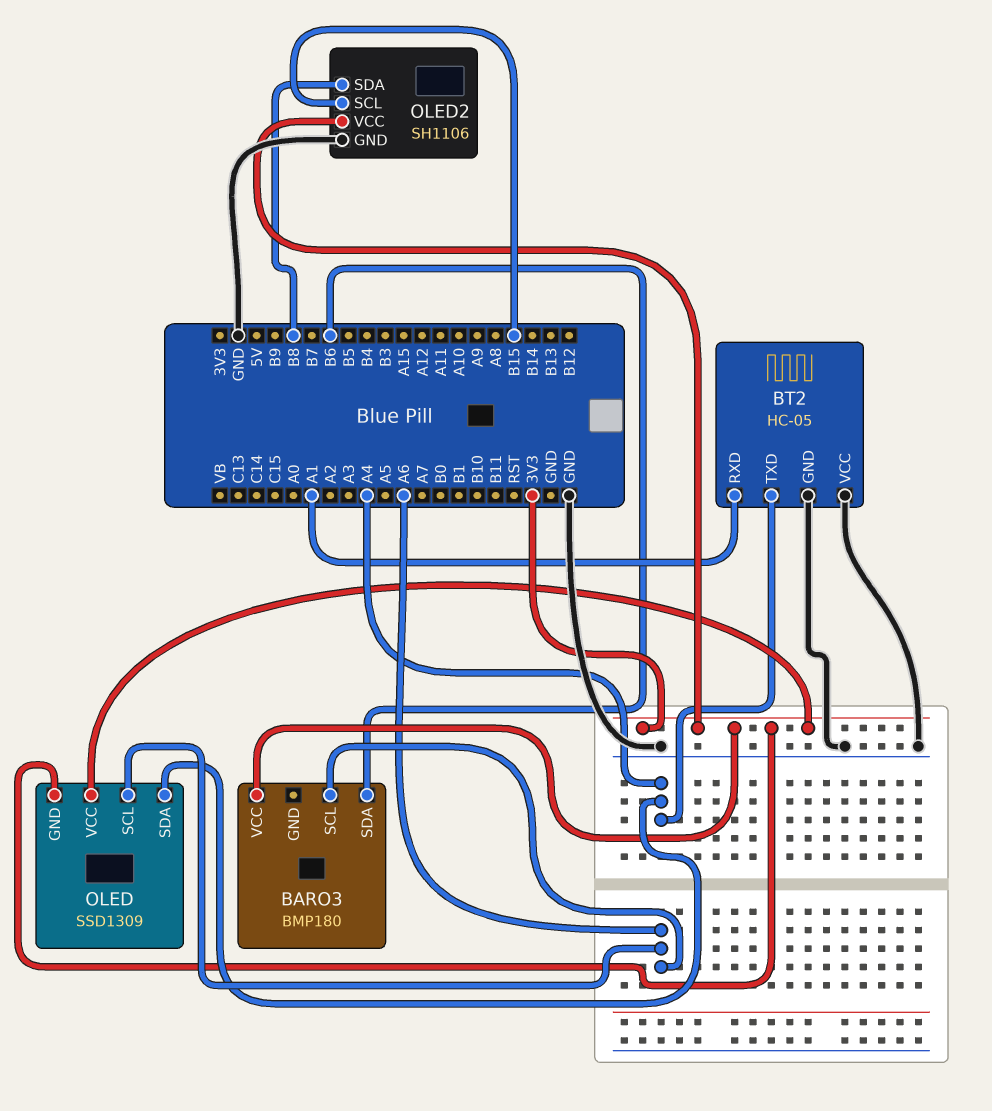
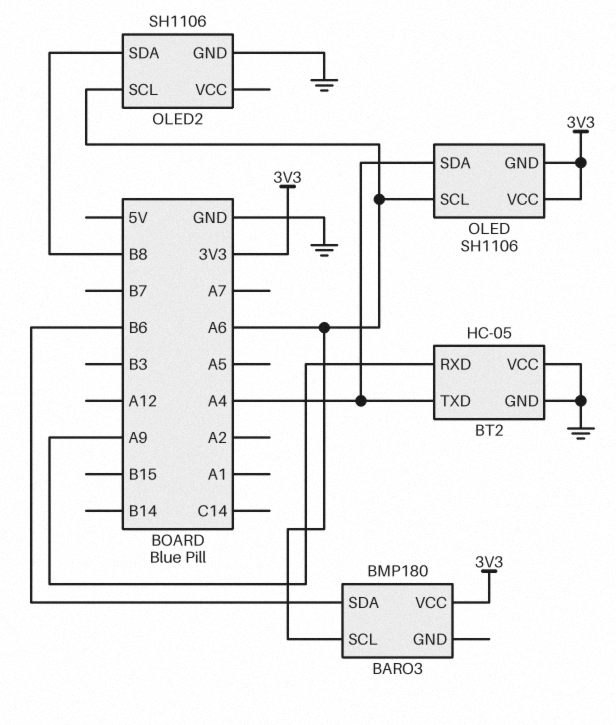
BT2 pin RXD: A1 -> A9
OLED: SSD1309 -> SH1106
OLED2 pin SCL: B15 -> A6
OLED2 pin VCC: 3V3 -> none

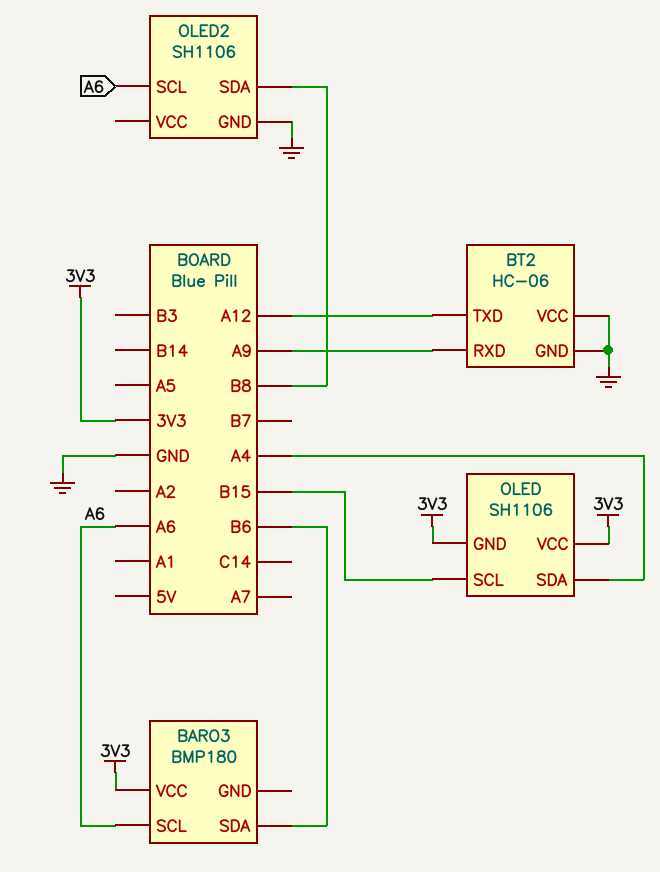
BT2: HC-05 -> HC-06
BT2 pin TXD: A4 -> A12
OLED pin SCL: A6 -> B15

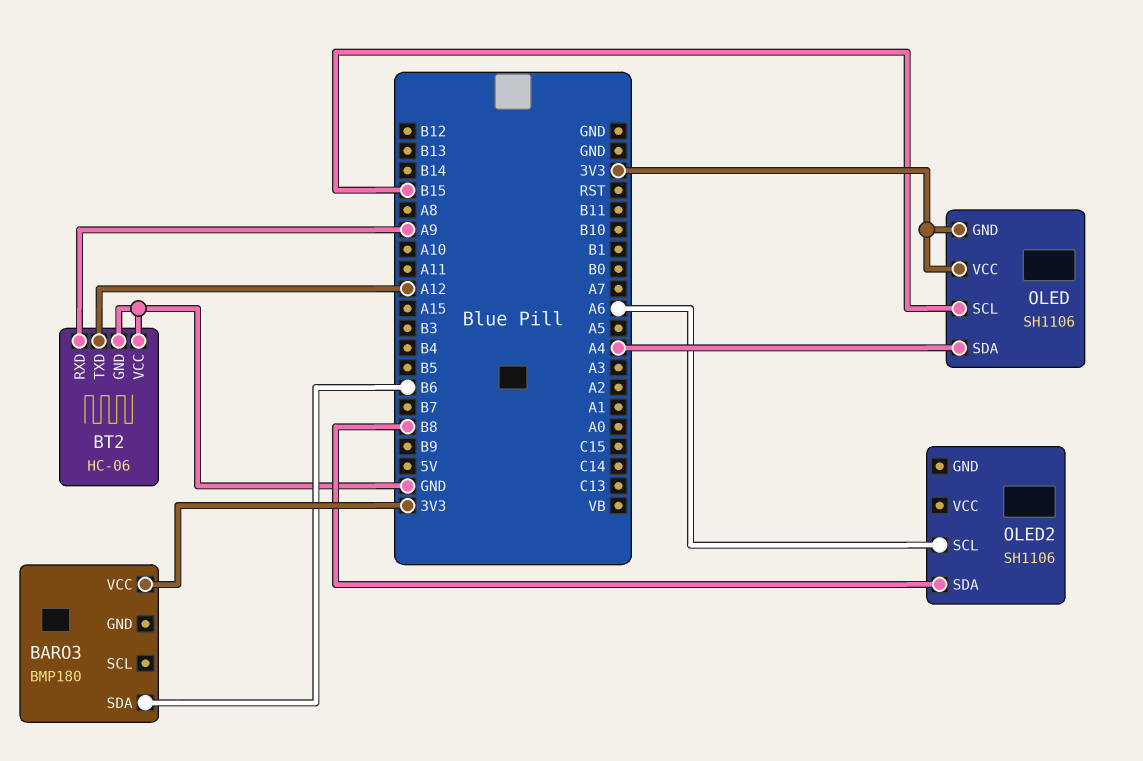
BARO3 pin SCL: A6 -> none
OLED2 pin GND: GND -> none

